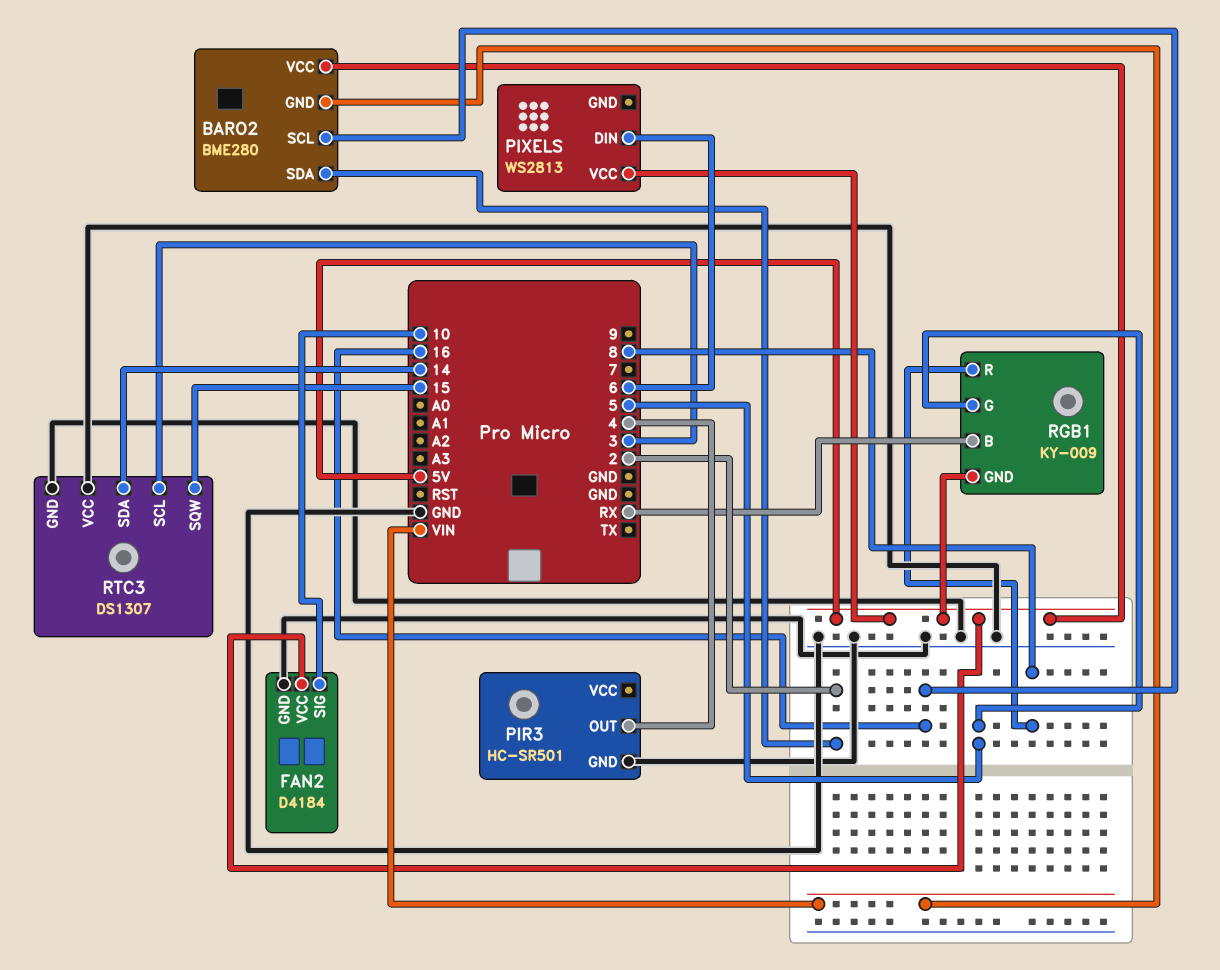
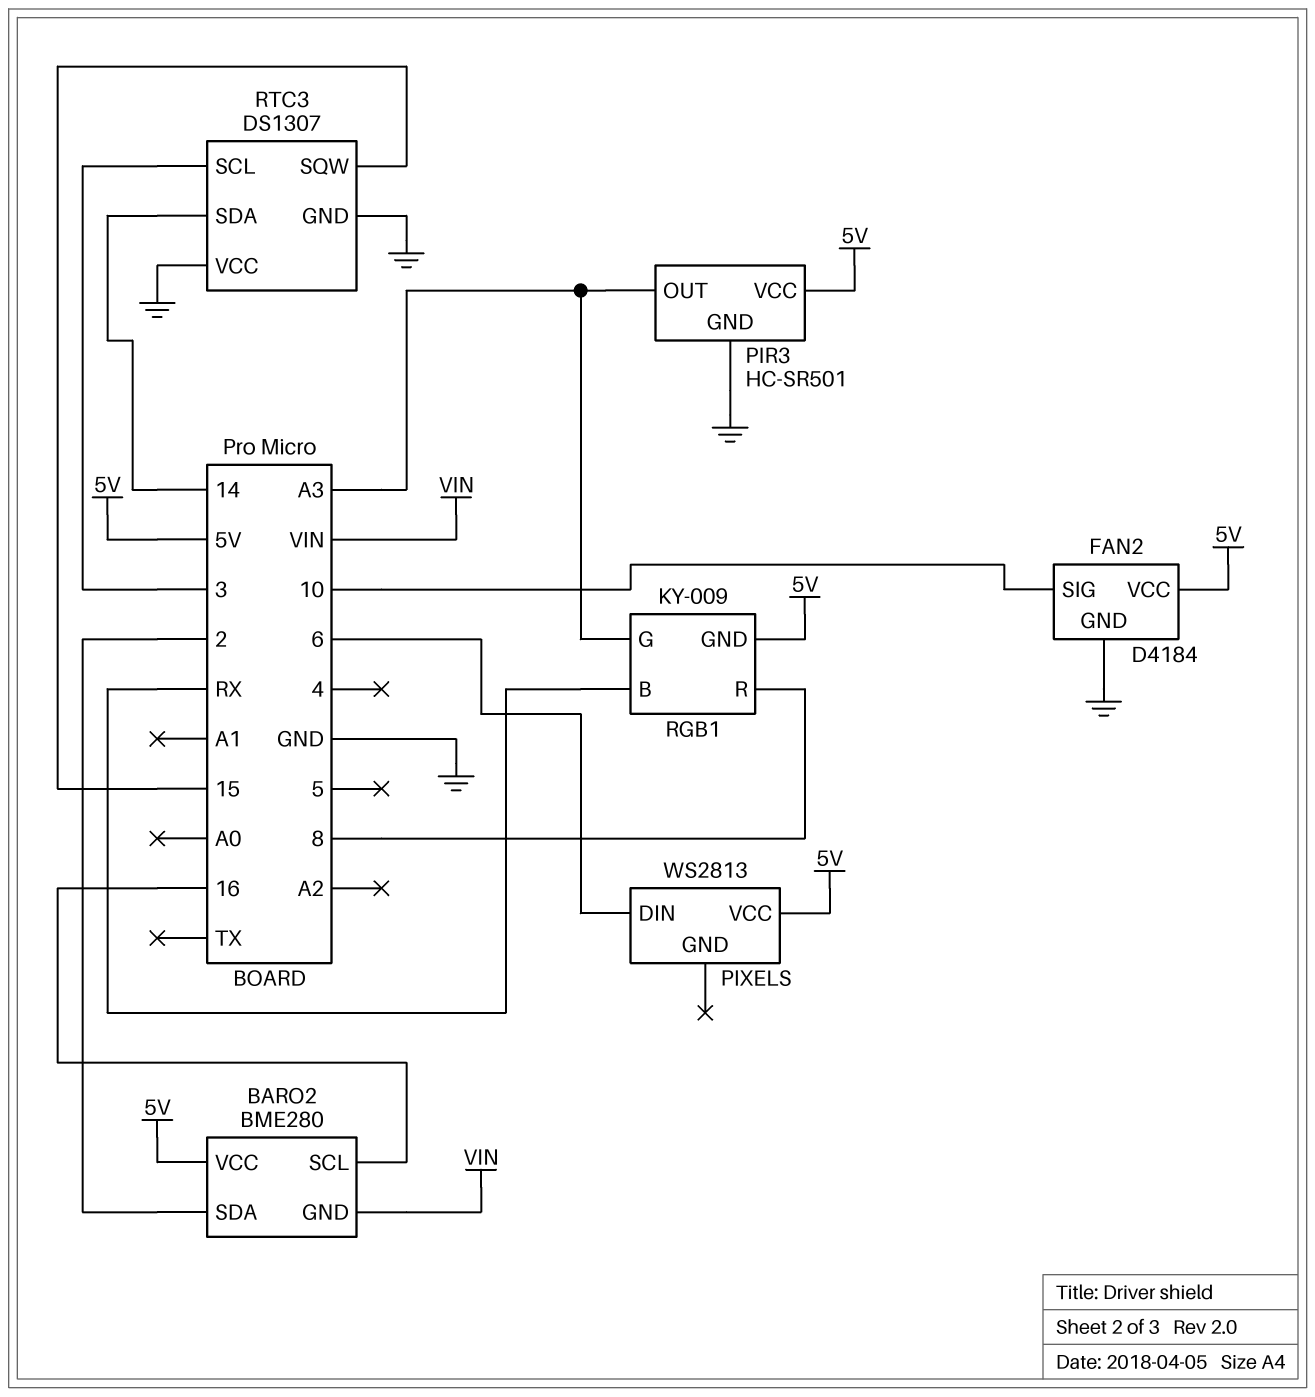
PIR3 pin OUT: 4 -> A3
PIR3 pin VCC: none -> 5V
RGB1 pin G: 5 -> A3

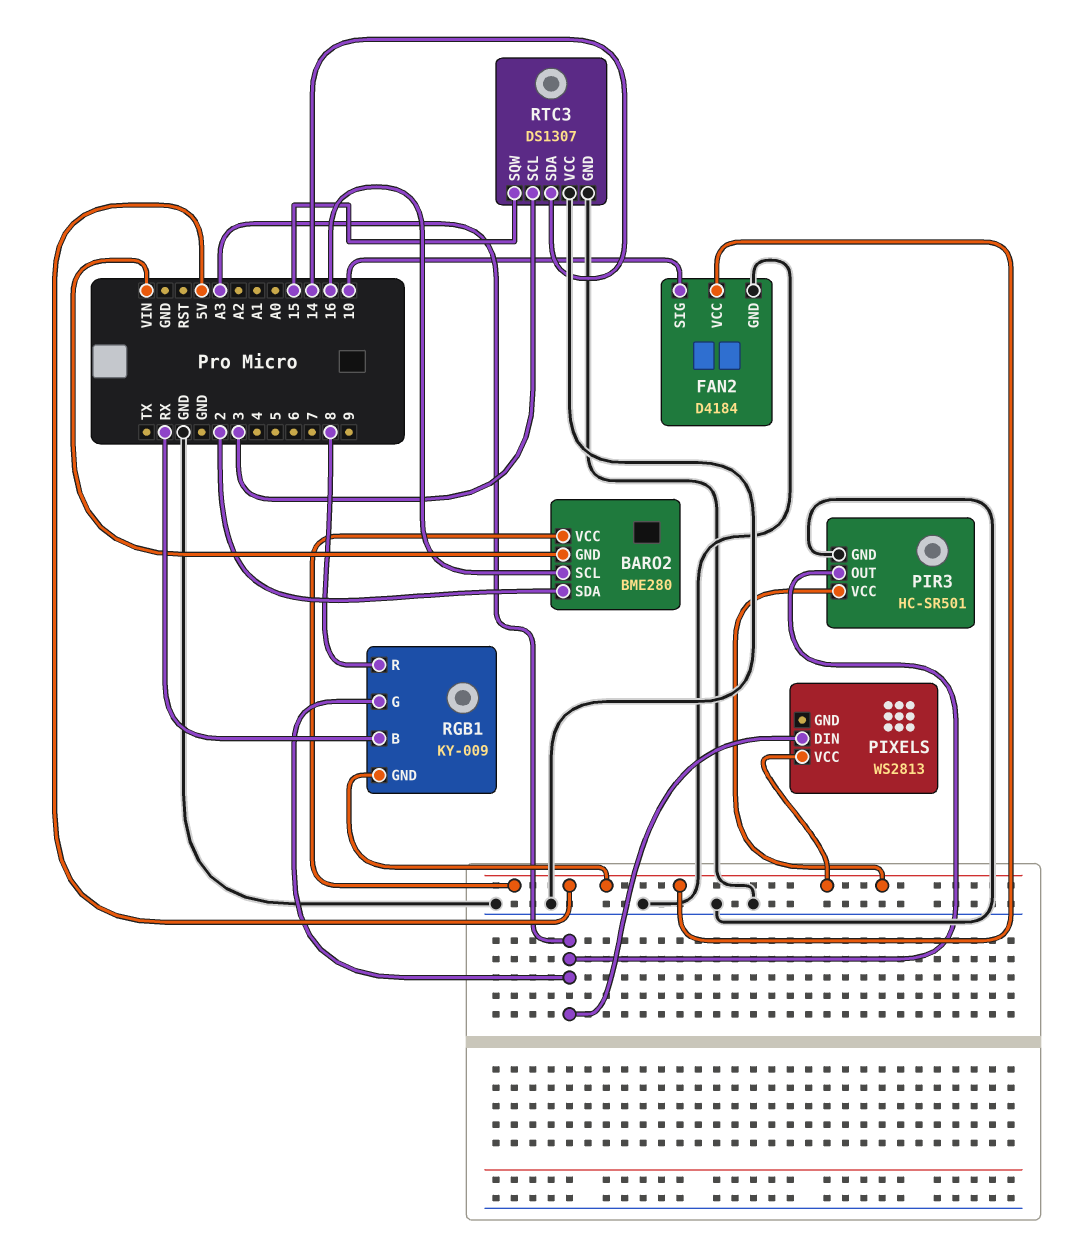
PIXELS pin DIN: 6 -> A3

